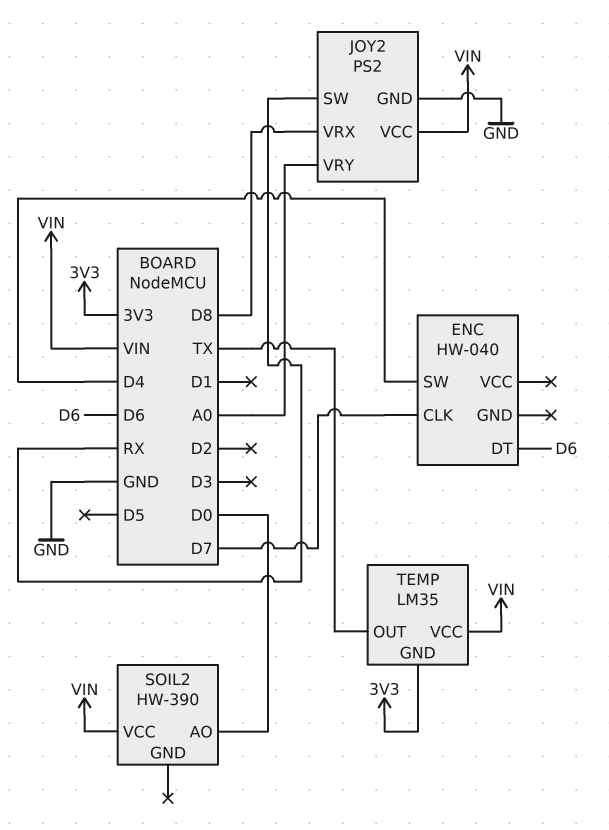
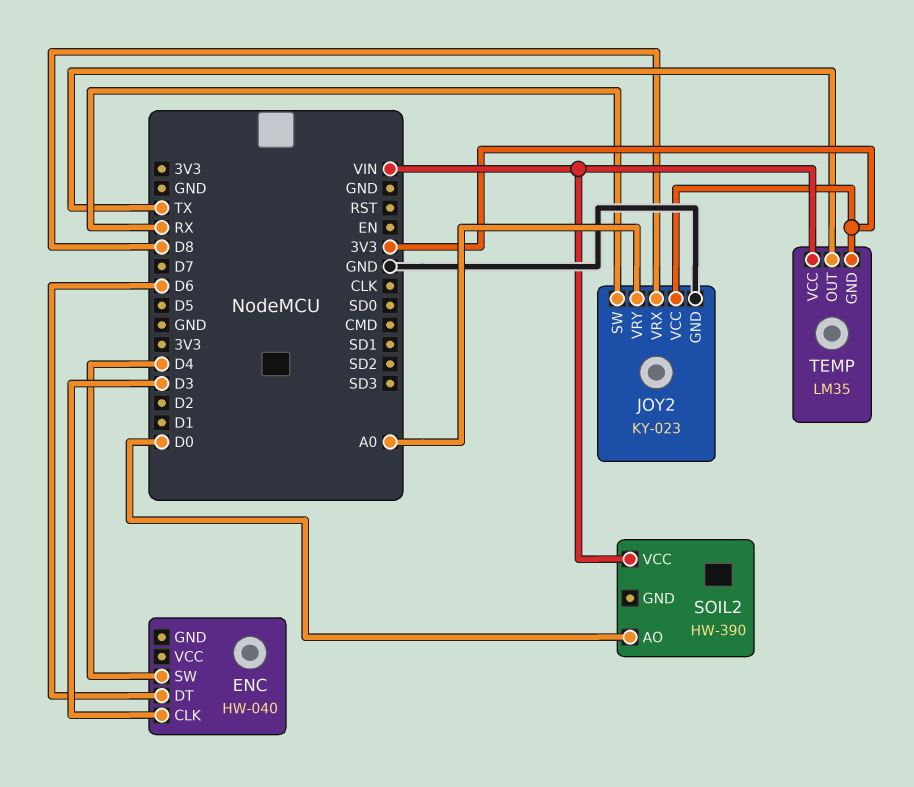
ENC pin CLK: D7 -> D3
JOY2: PS2 -> KY-023
JOY2 pin VCC: VIN -> 3V3

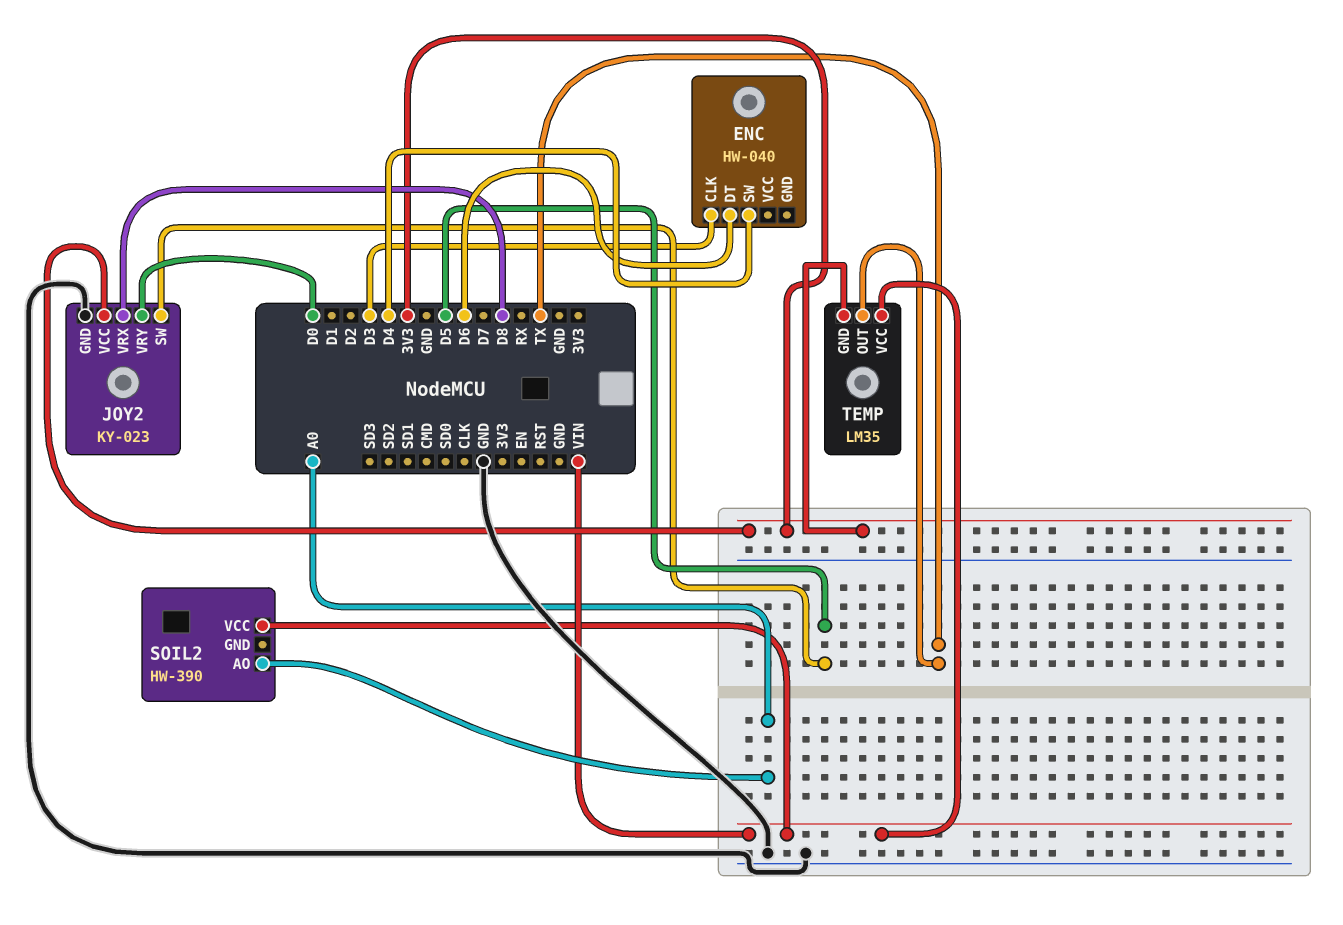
JOY2 pin SW: RX -> D5
JOY2 pin VRY: A0 -> D0
SOIL2 pin AO: D0 -> A0

